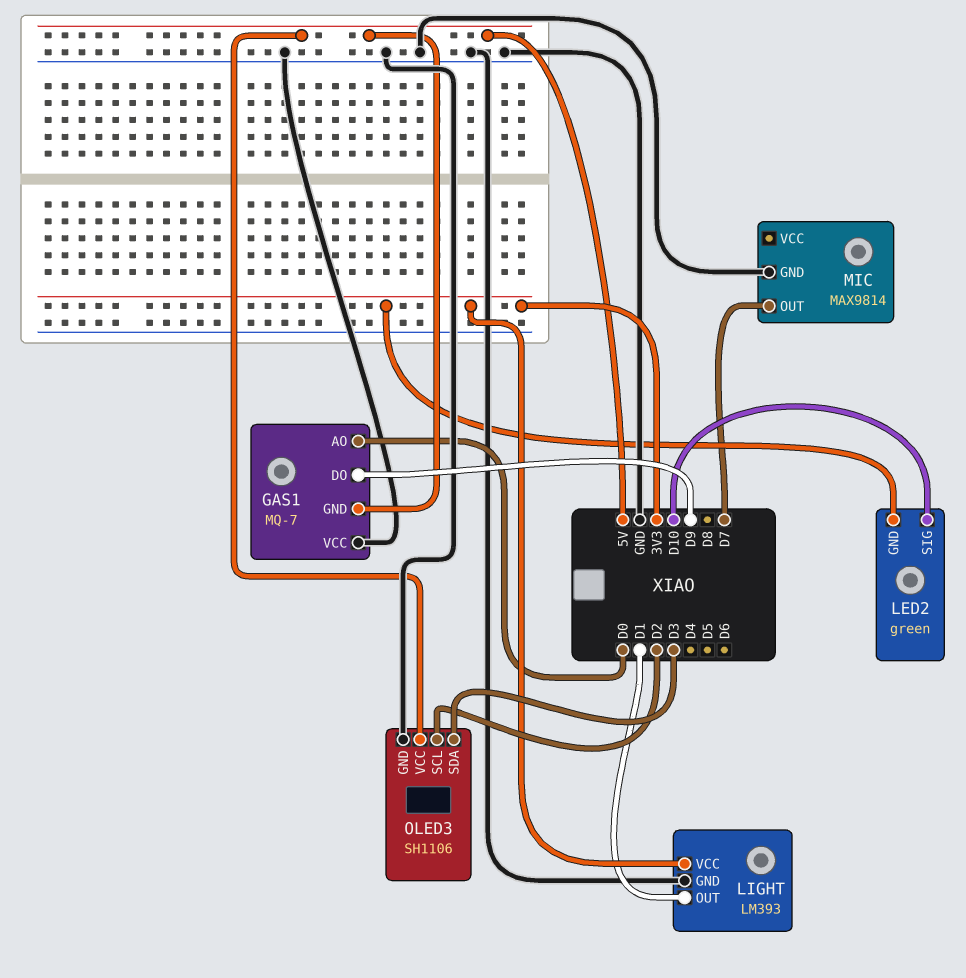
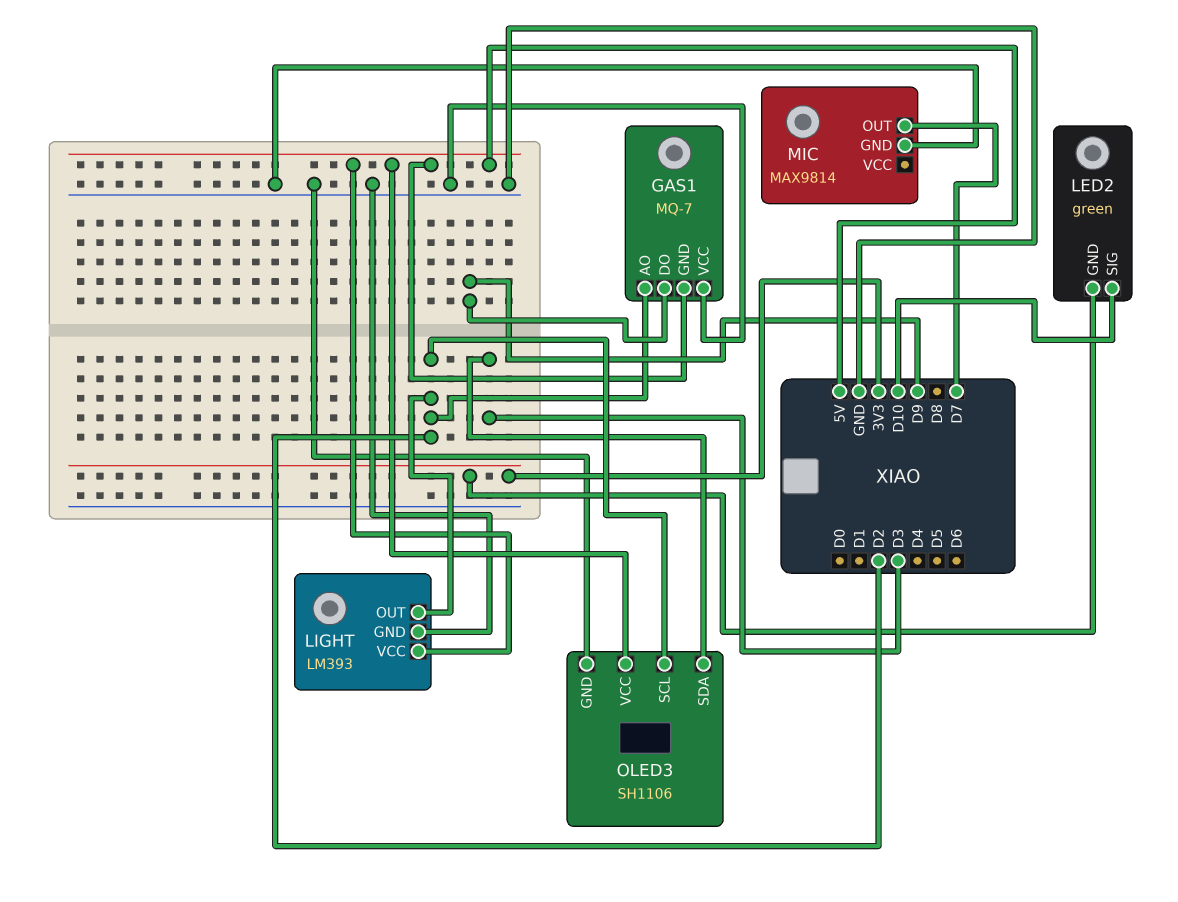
GAS1 pin AO: D0 -> D2
LIGHT pin OUT: D1 -> D2
LIGHT pin VCC: 3V3 -> 5V

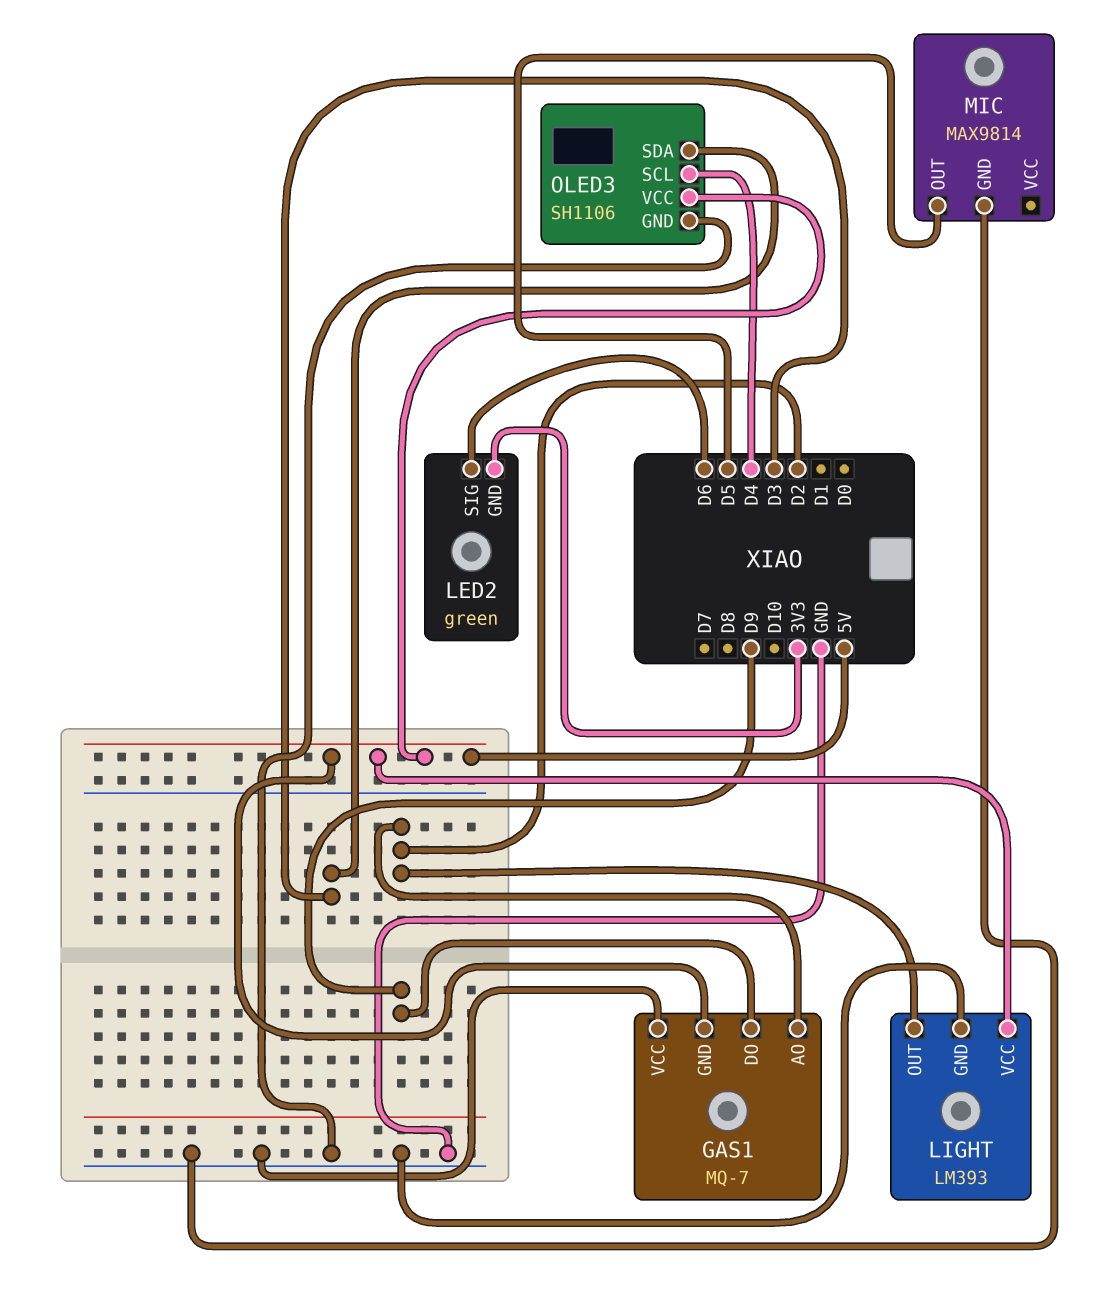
LED2 pin SIG: D10 -> D6
MIC pin OUT: D7 -> D5
OLED3 pin SCL: D2 -> D4

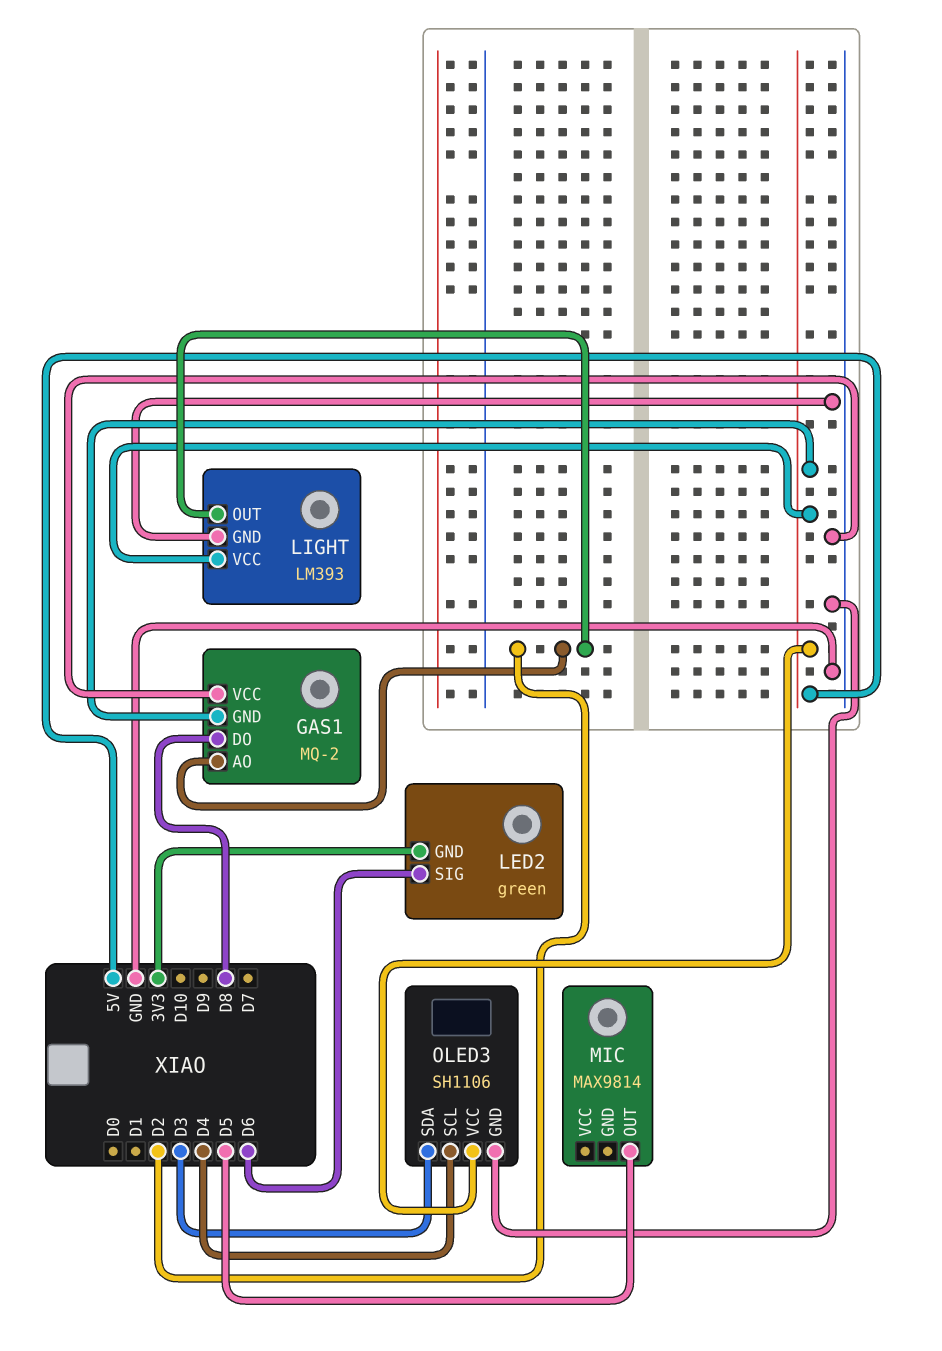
GAS1: MQ-7 -> MQ-2
GAS1 pin DO: D9 -> D8
MIC pin GND: GND -> none

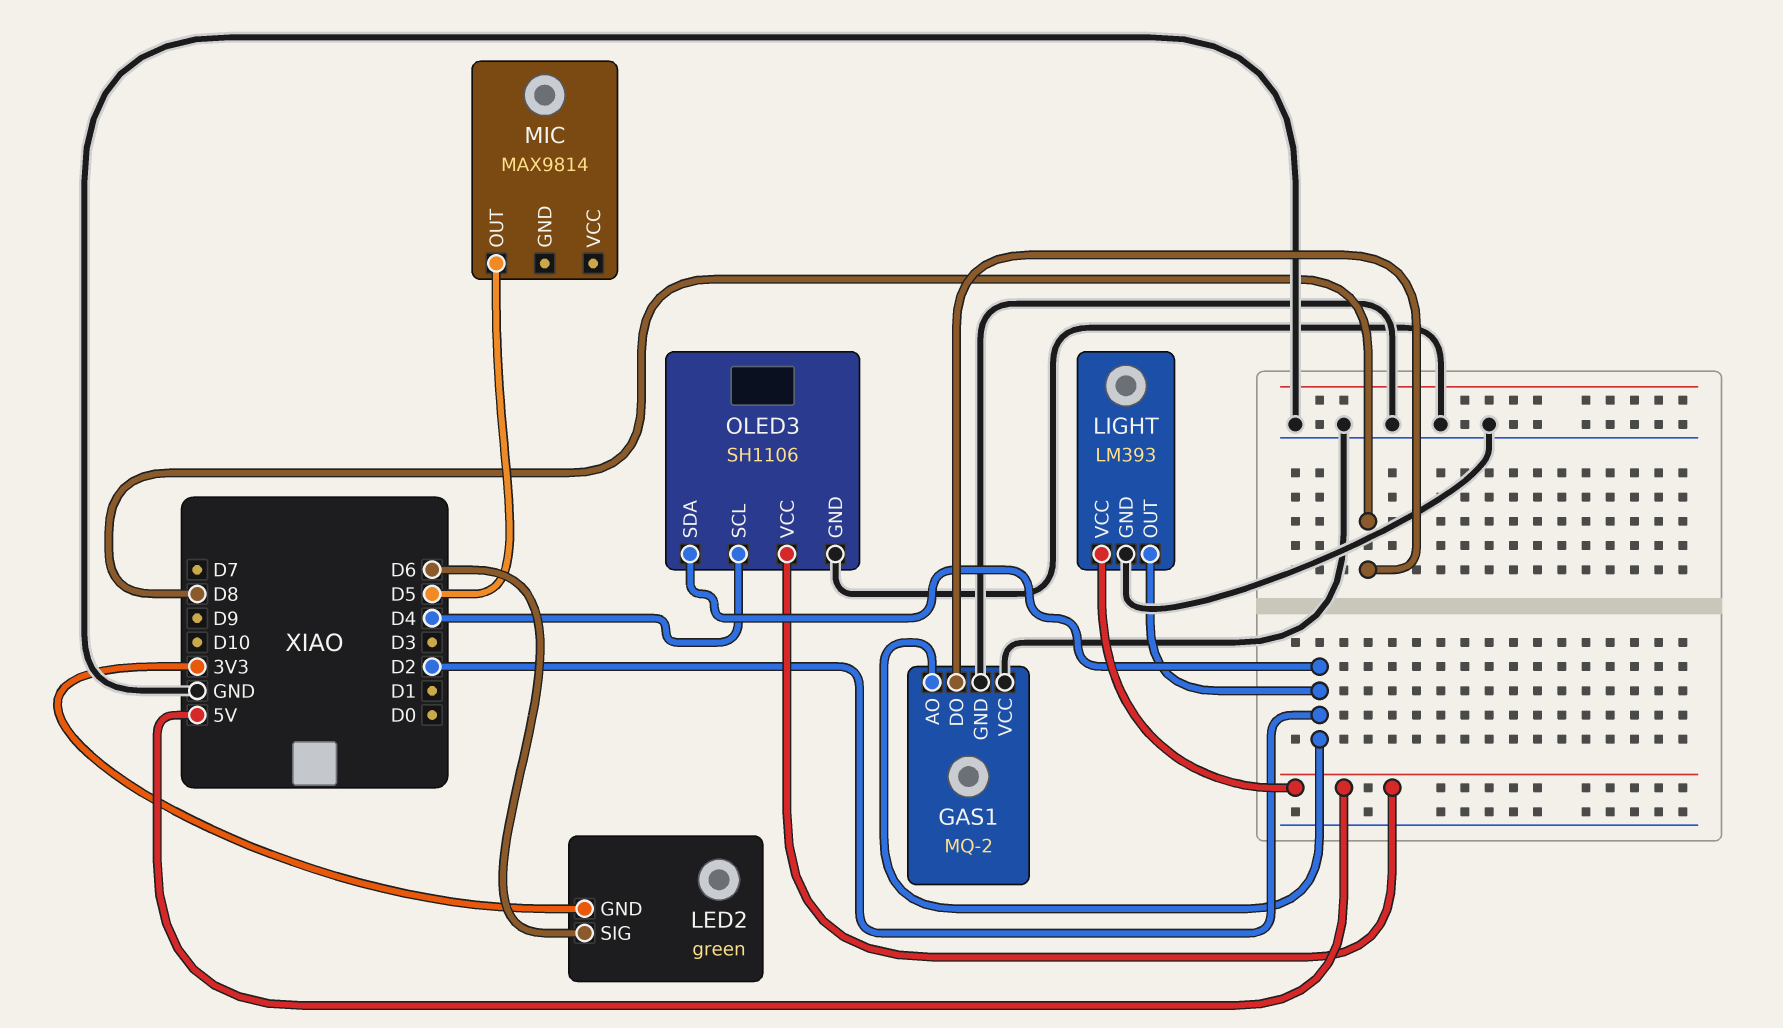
GAS1 pin GND: 5V -> GND
OLED3 pin SDA: D3 -> D2

